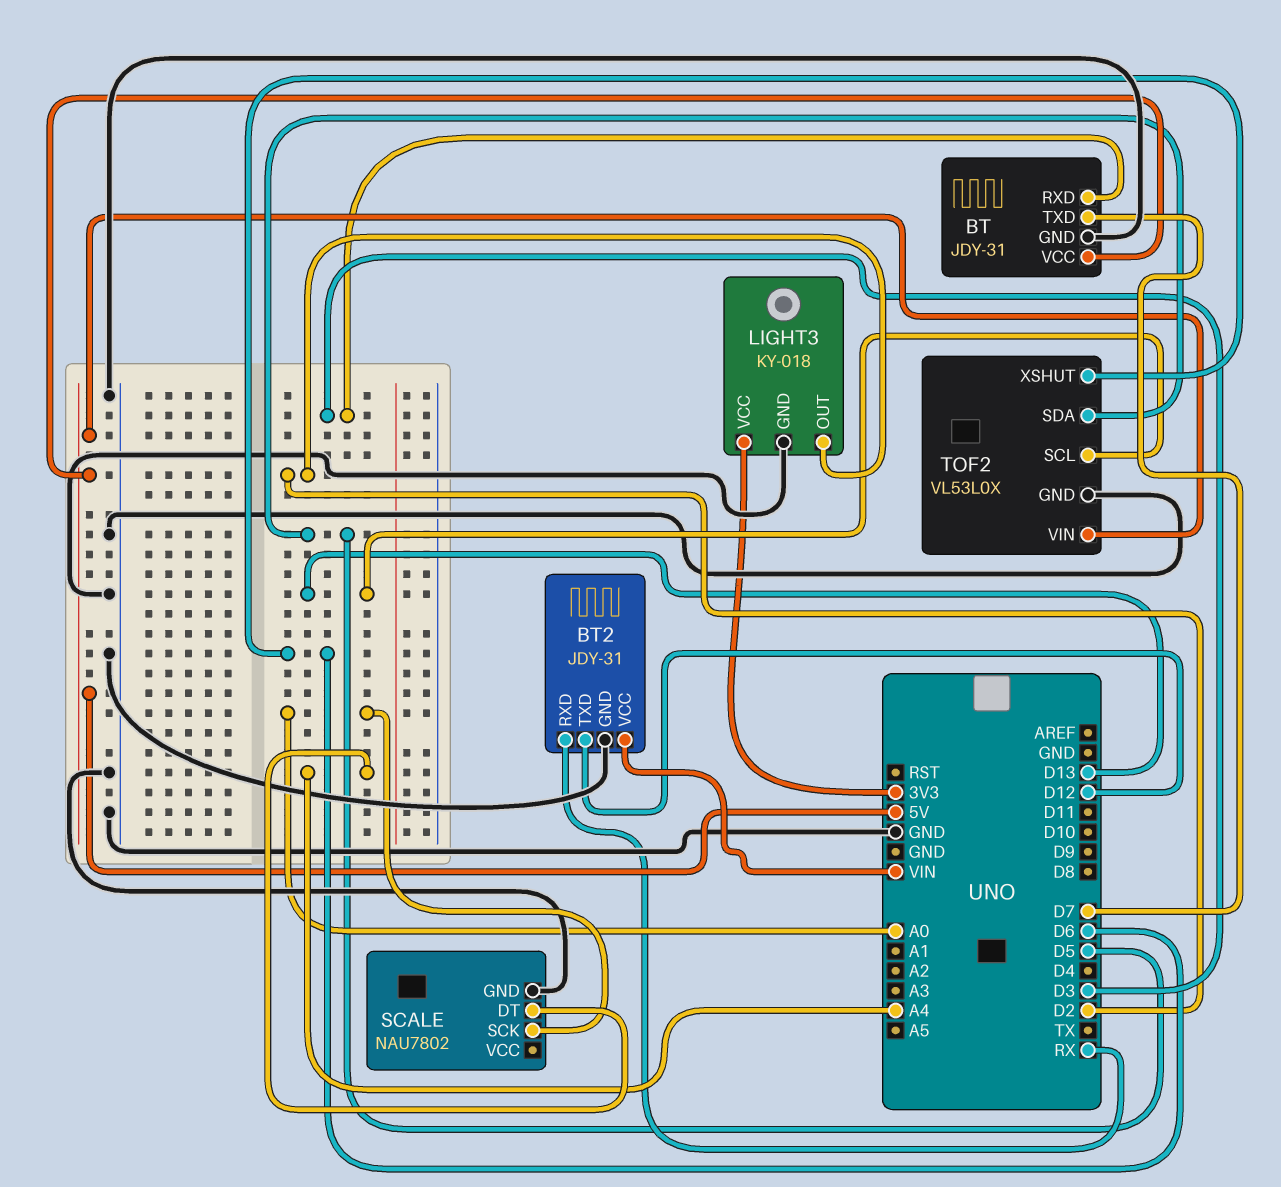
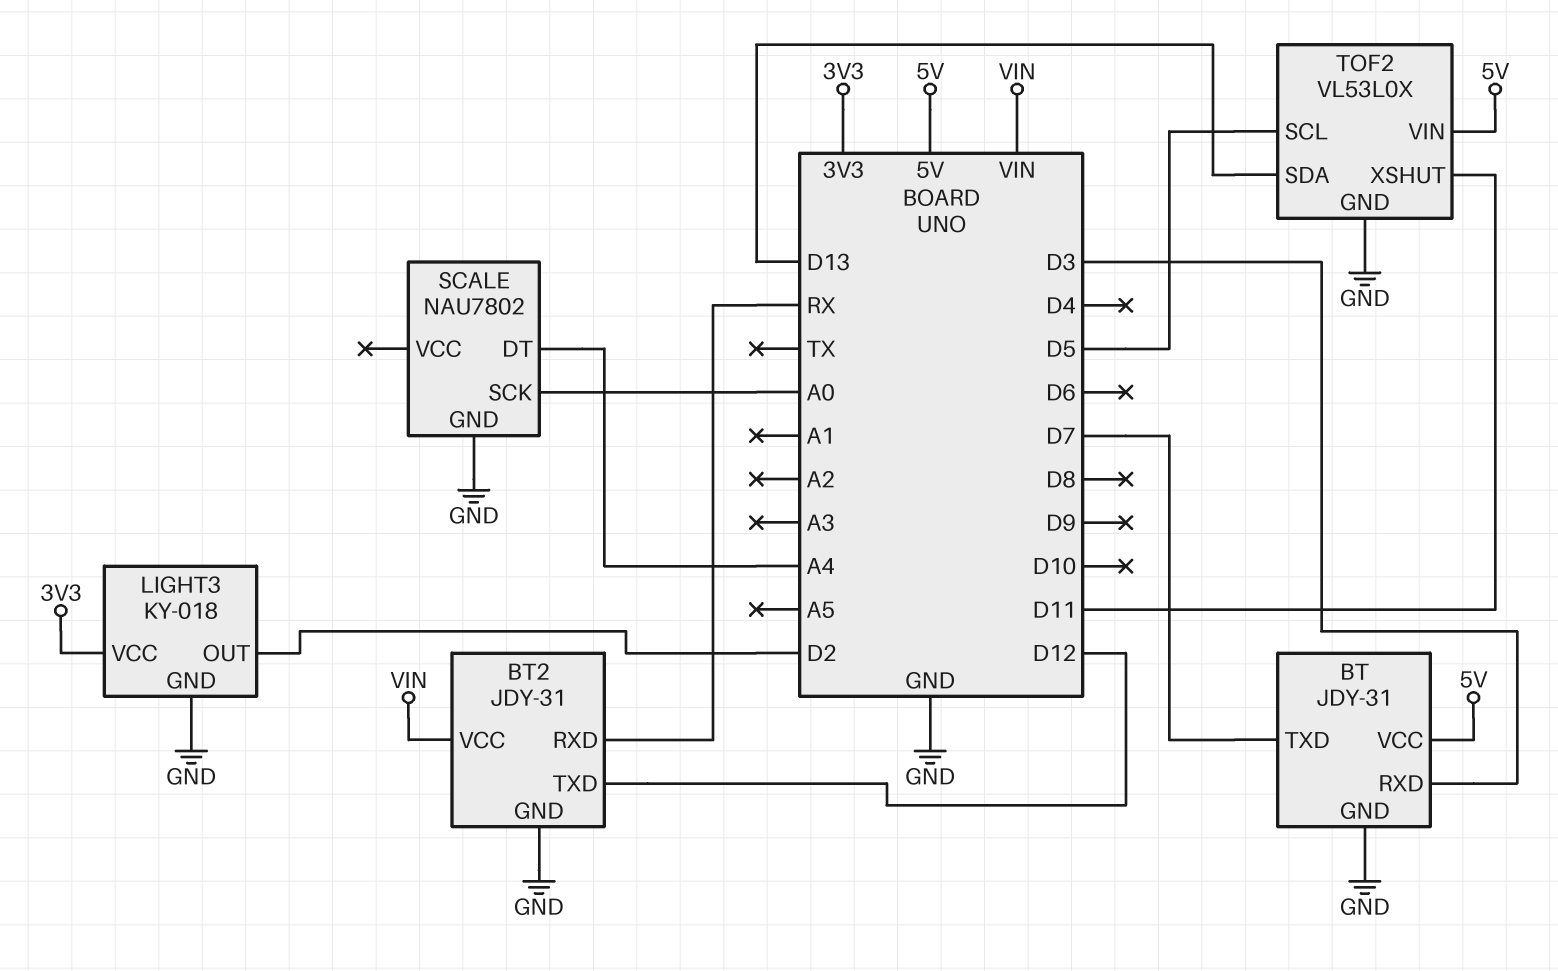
TOF2 pin SCL: D13 -> D5
TOF2 pin SDA: D5 -> D13
TOF2 pin XSHUT: D6 -> D11

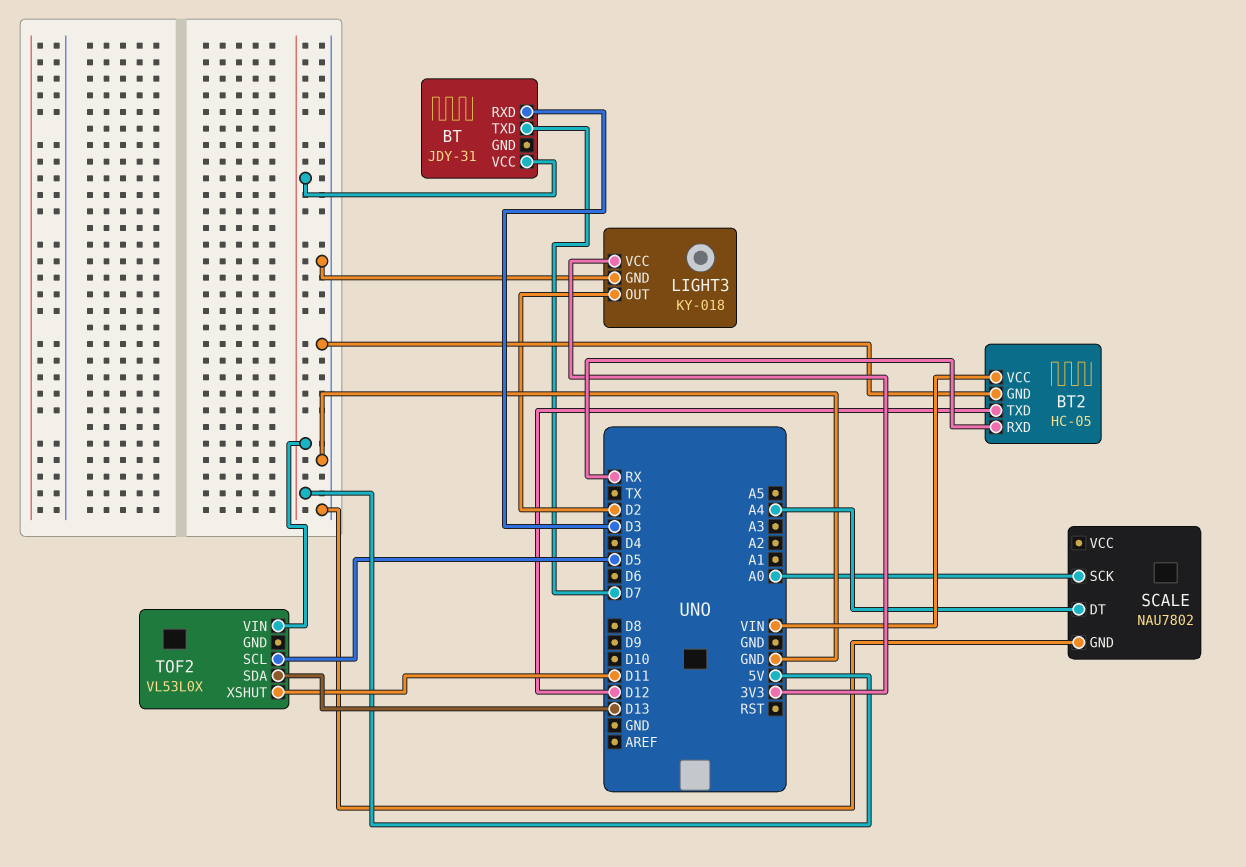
BT pin GND: GND -> none
BT2: JDY-31 -> HC-05
TOF2 pin GND: GND -> none

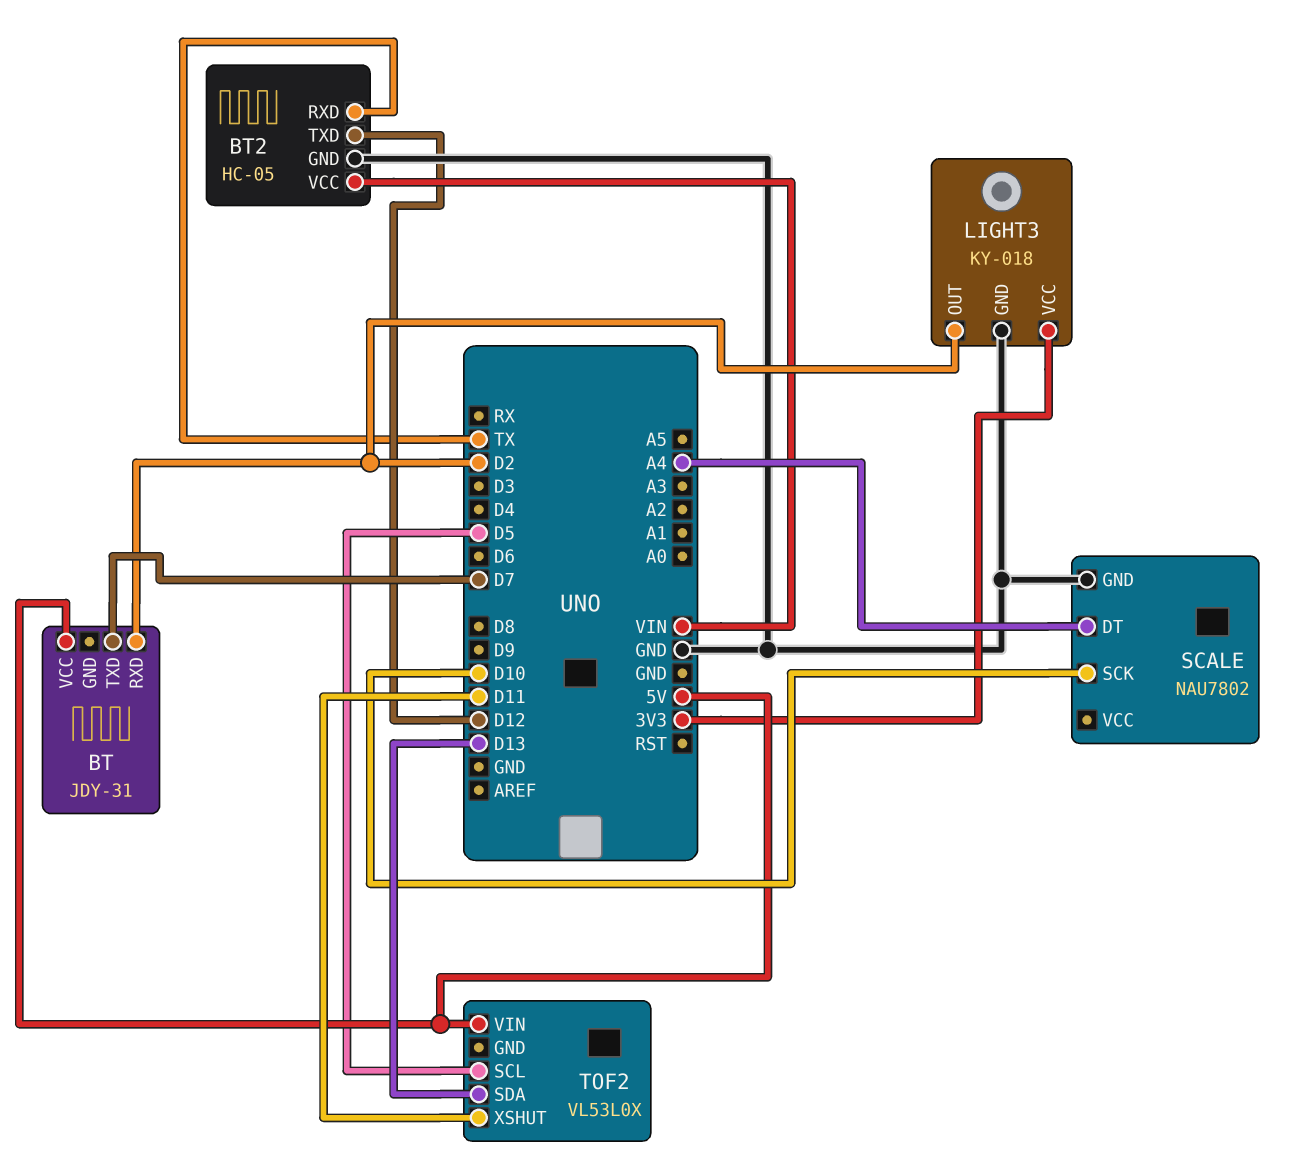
BT pin RXD: D3 -> D2
BT2 pin RXD: RX -> TX
SCALE pin SCK: A0 -> D10

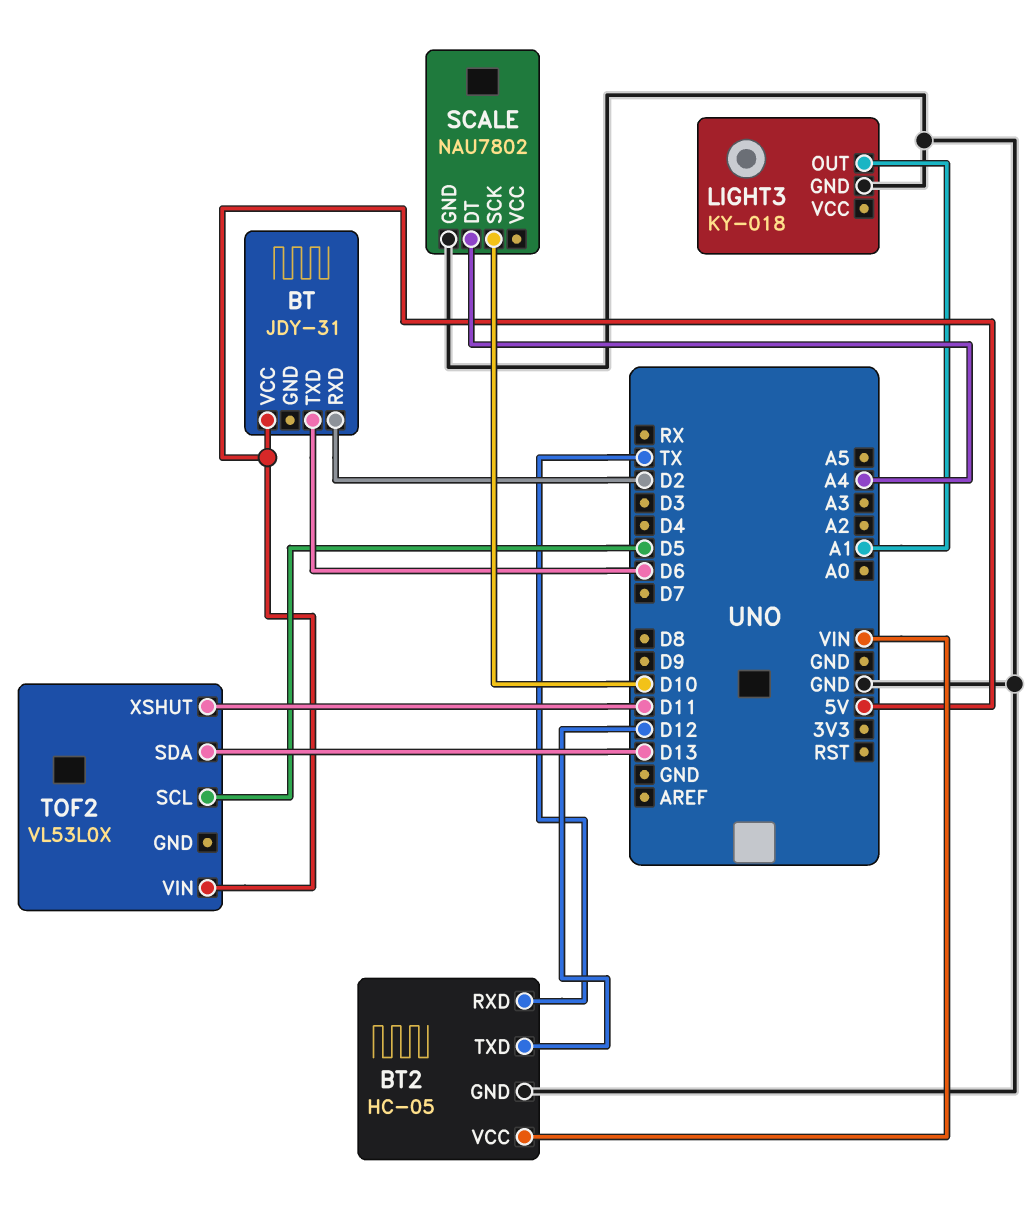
BT pin TXD: D7 -> D6
LIGHT3 pin OUT: D2 -> A1
LIGHT3 pin VCC: 3V3 -> none

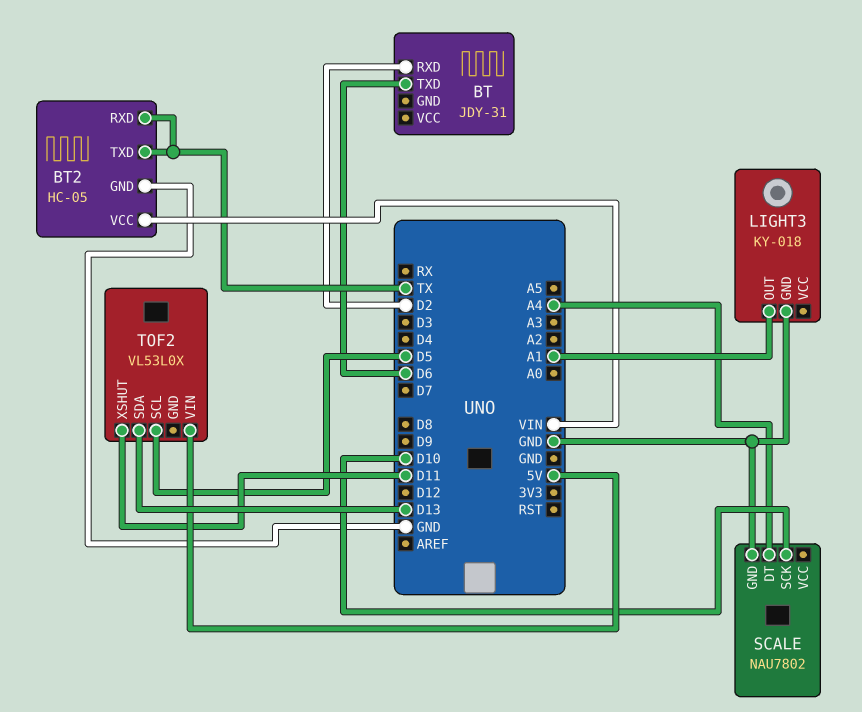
BT pin VCC: 5V -> none
BT2 pin TXD: D12 -> TX

